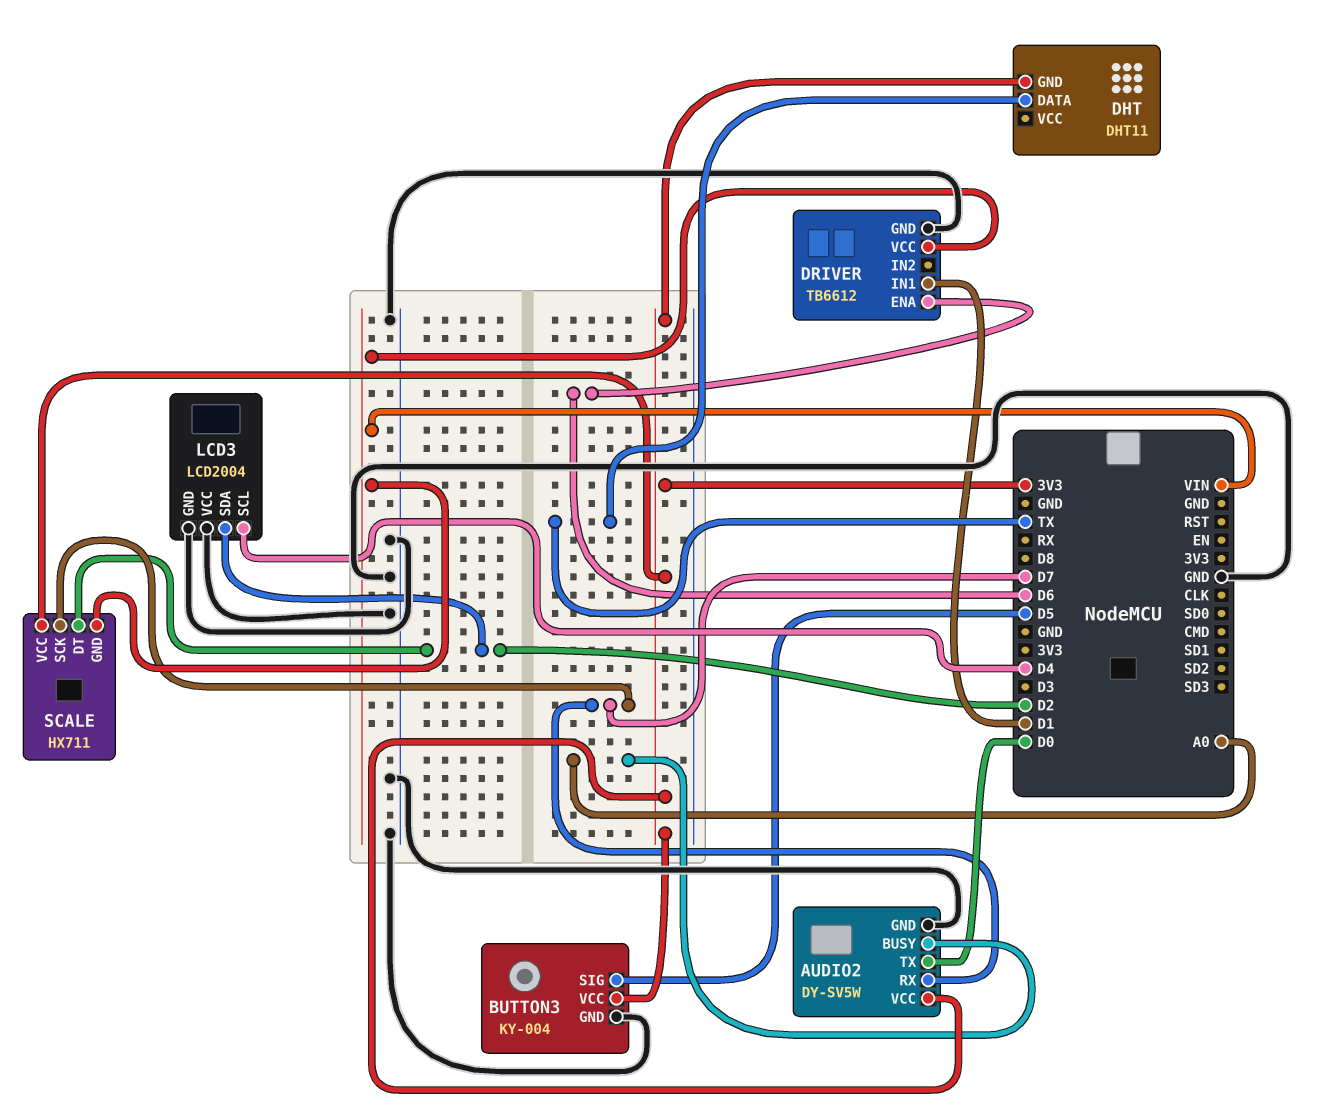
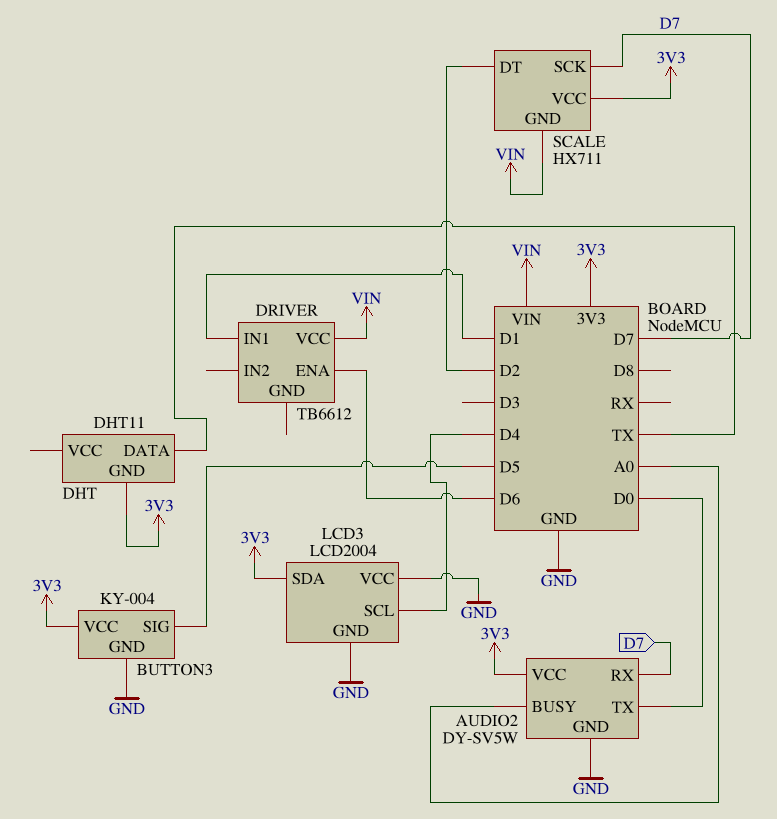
DRIVER pin GND: GND -> none
LCD3 pin SDA: D2 -> 3V3

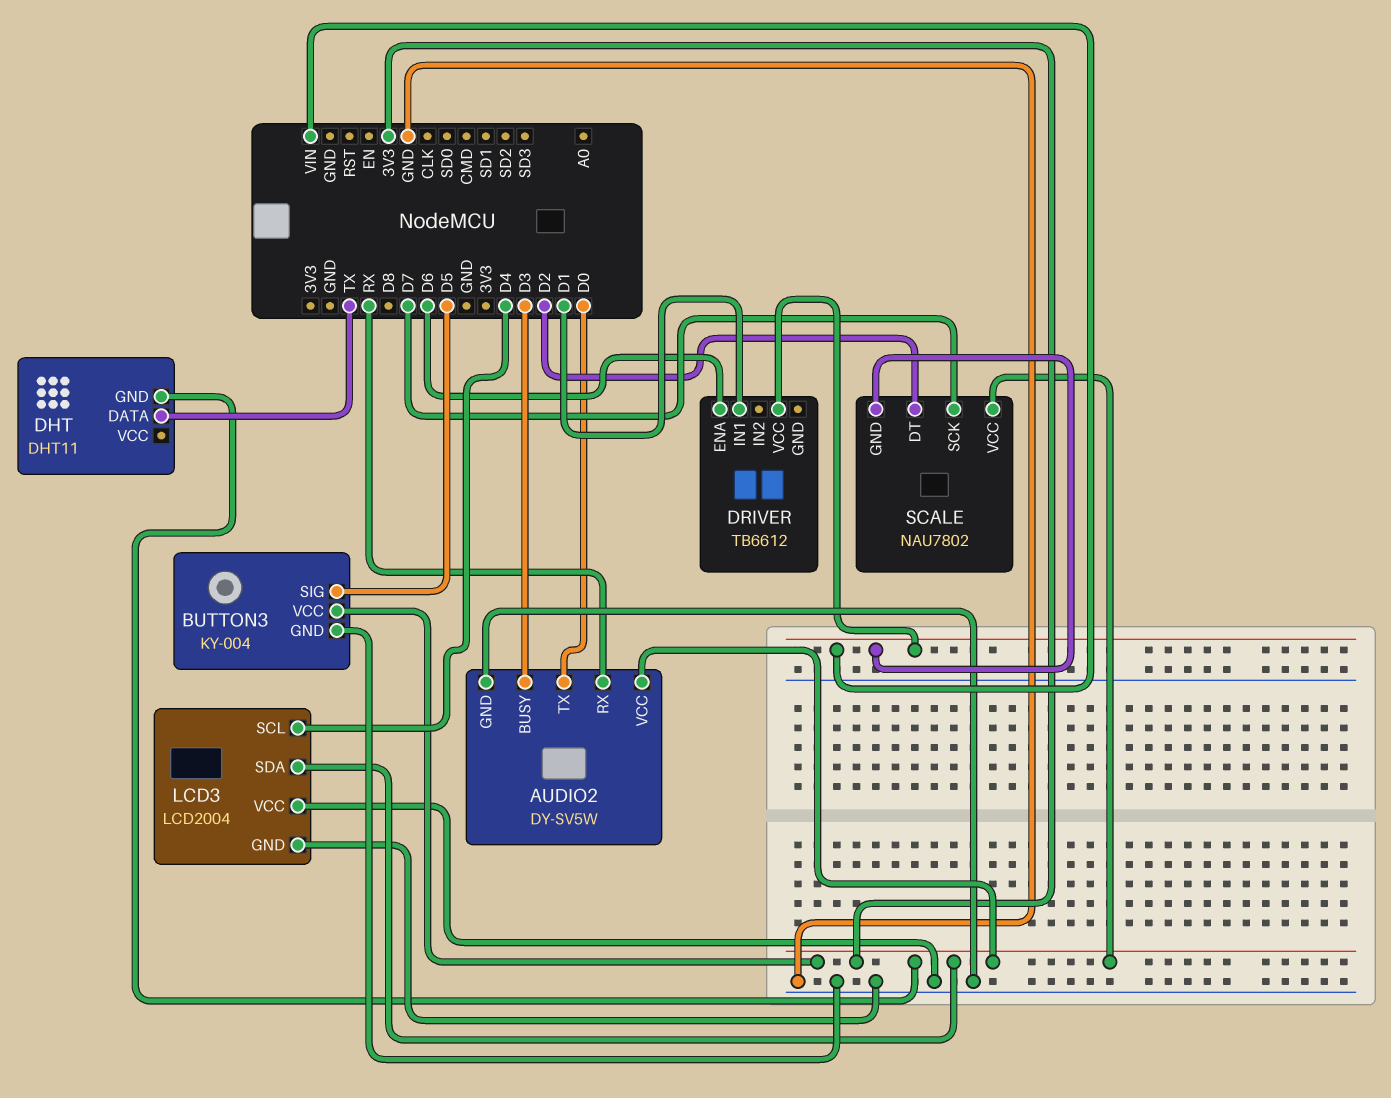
AUDIO2 pin BUSY: A0 -> D3
AUDIO2 pin RX: D7 -> RX
SCALE: HX711 -> NAU7802

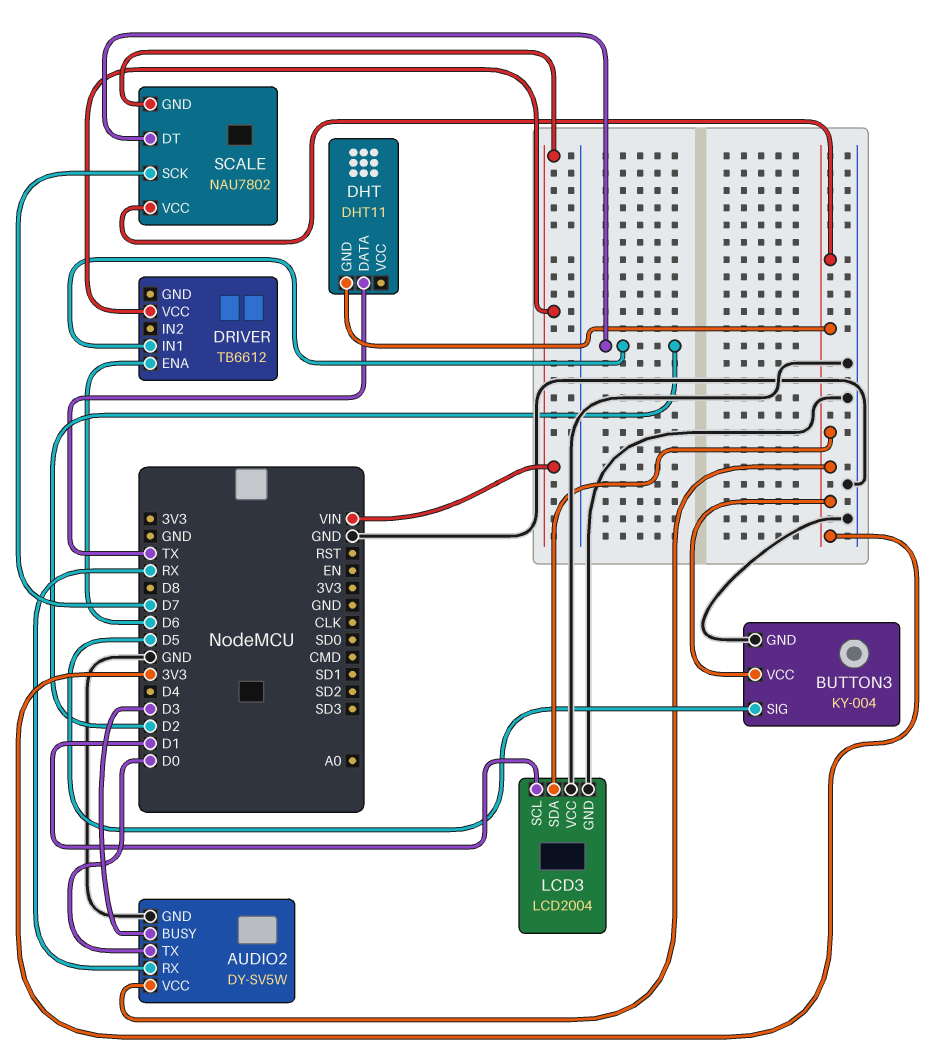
DRIVER pin IN1: D1 -> D2
LCD3 pin SCL: D4 -> D1

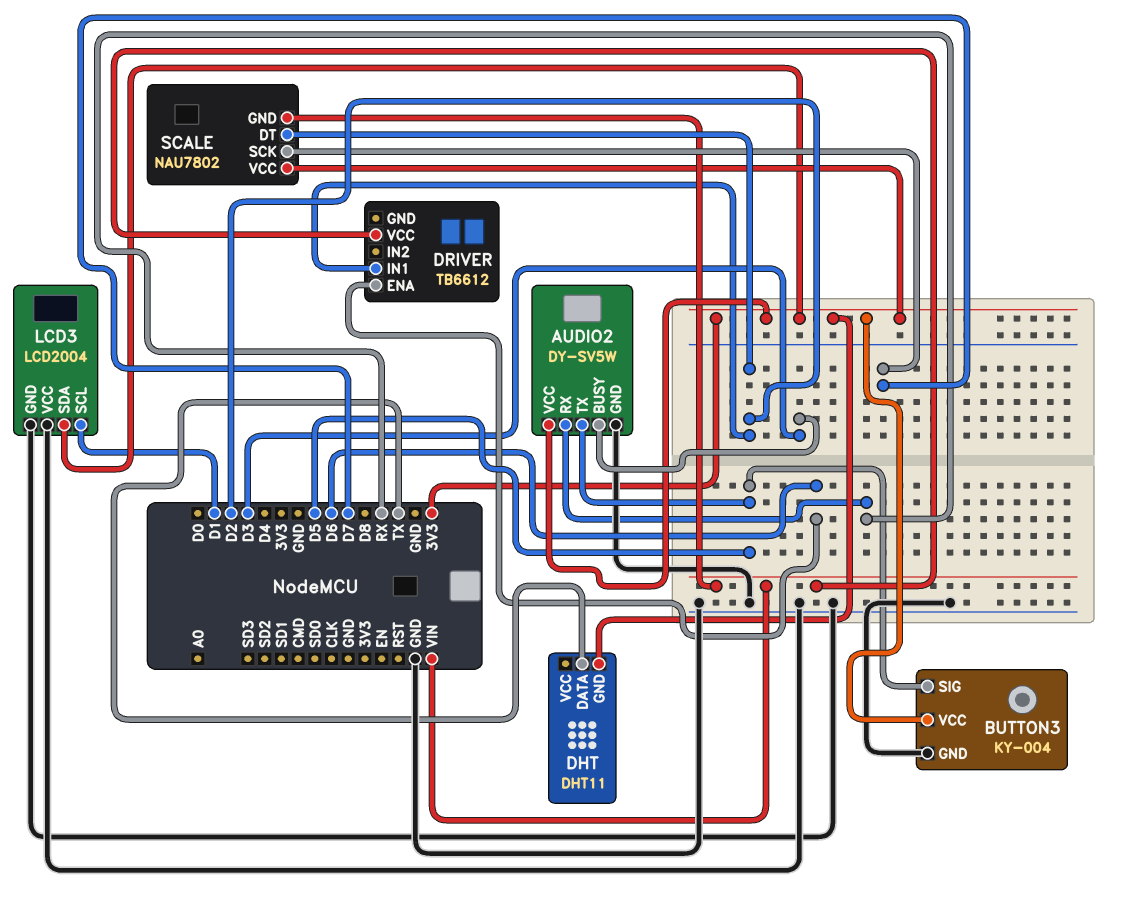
AUDIO2 pin TX: D0 -> D5

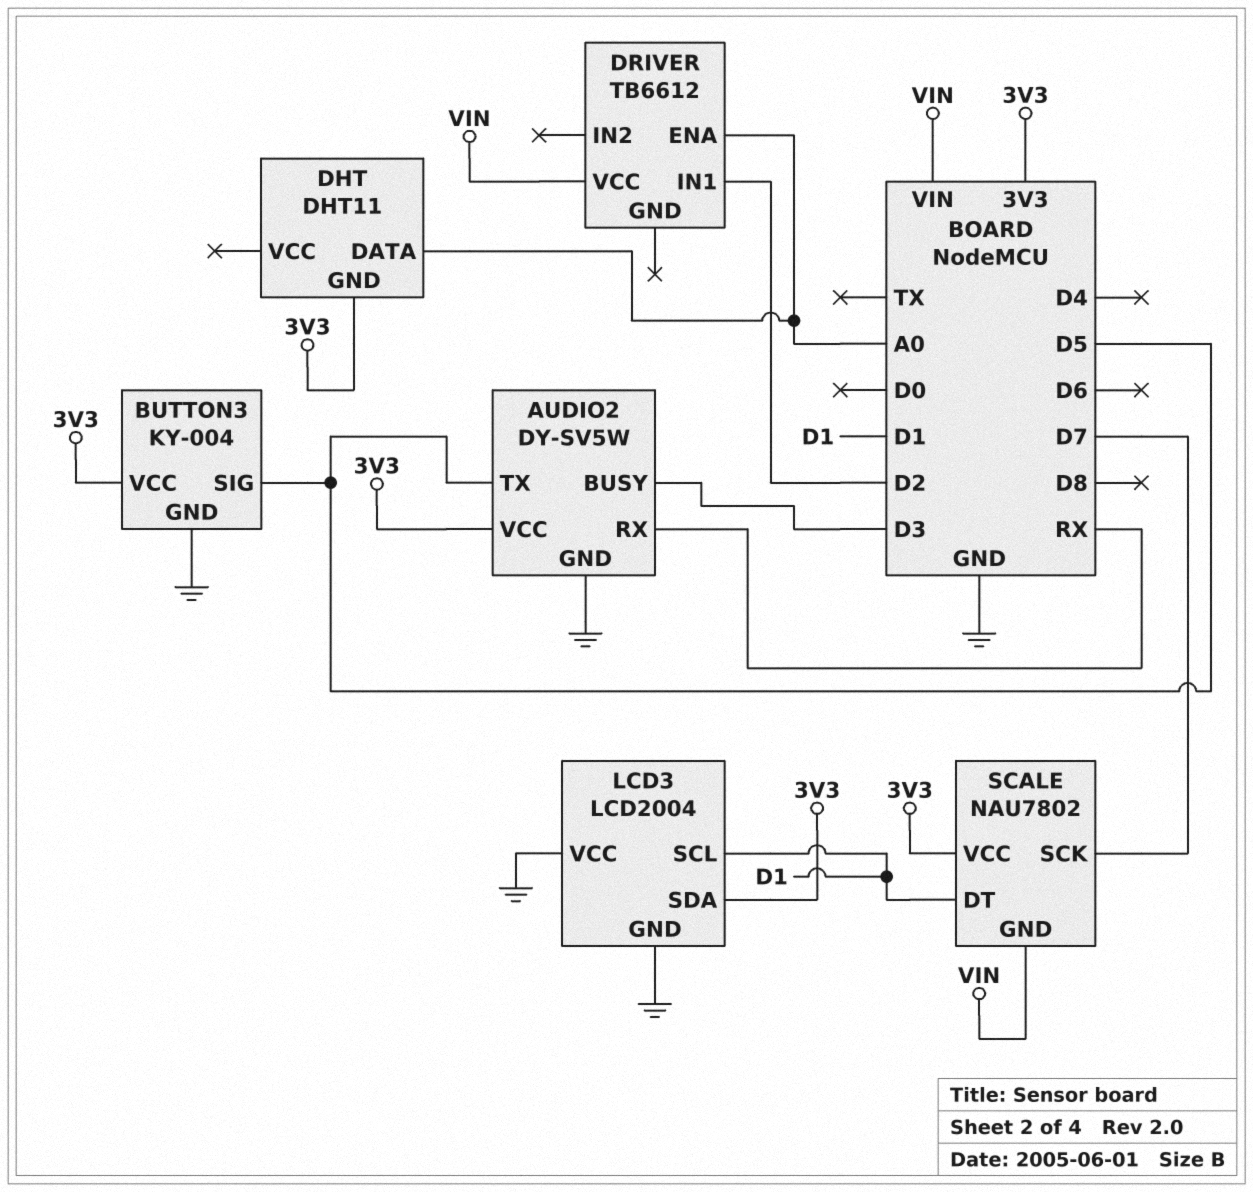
DHT pin DATA: TX -> A0
DRIVER pin ENA: D6 -> A0
SCALE pin DT: D2 -> D1

